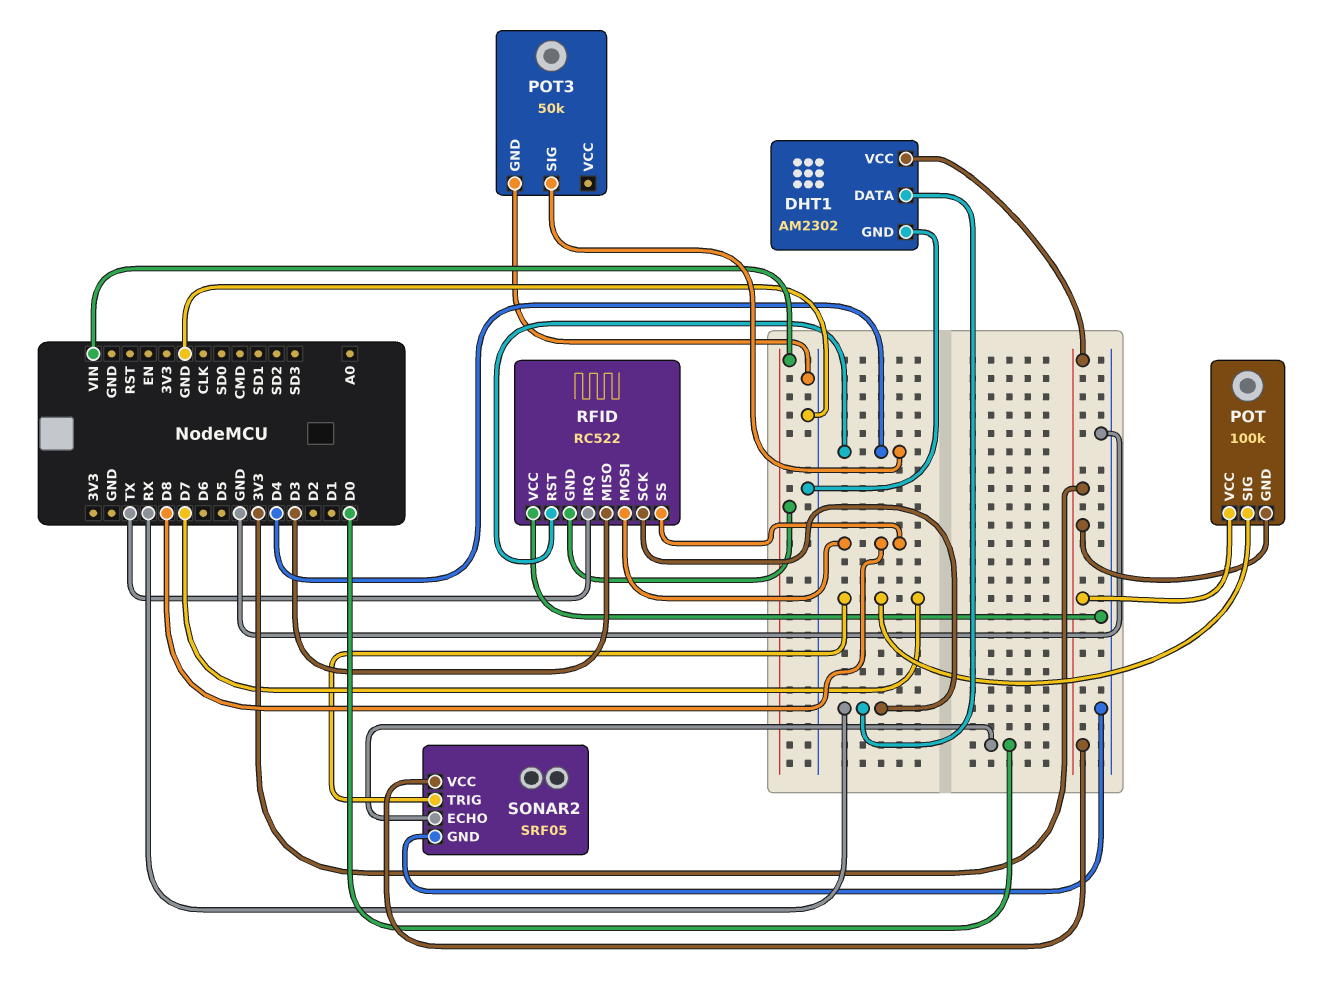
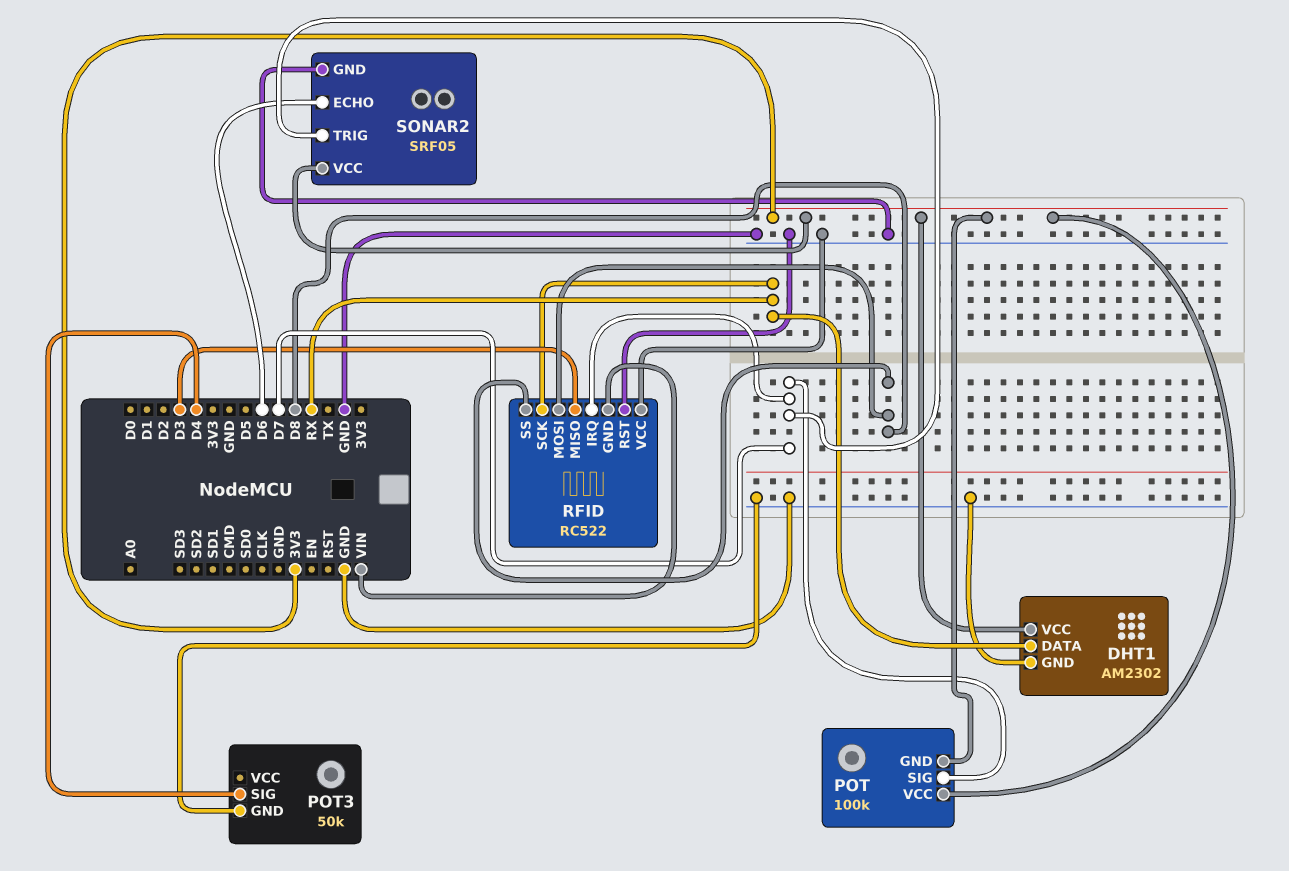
RFID pin IRQ: TX -> D7
RFID pin RST: D4 -> GND
SONAR2 pin ECHO: D0 -> D6

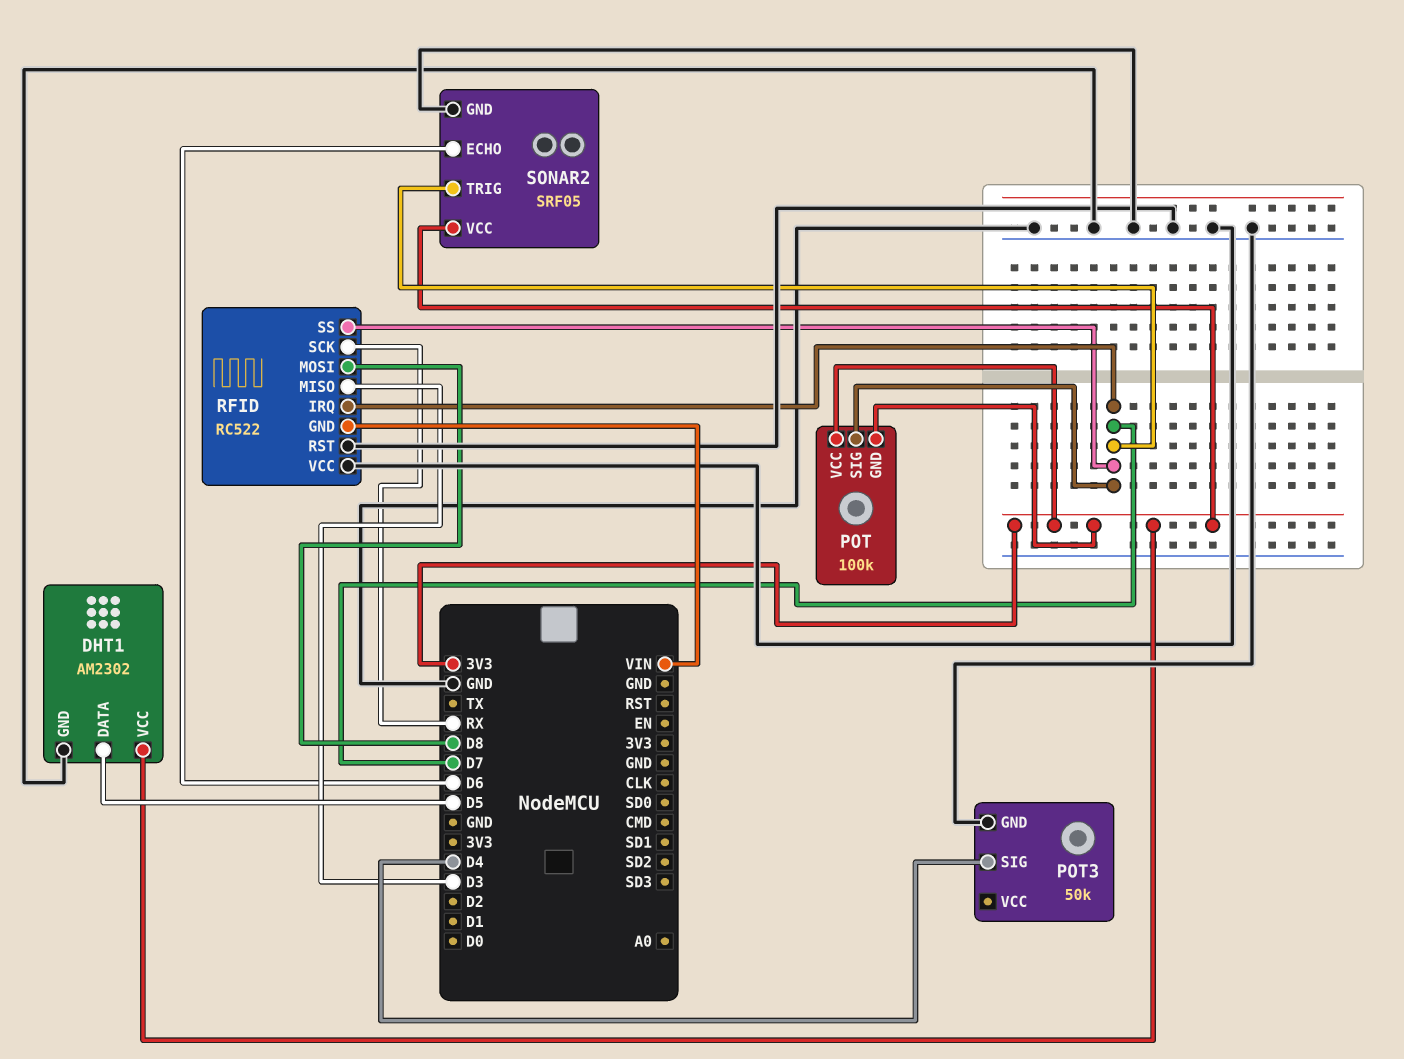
DHT1 pin DATA: RX -> D5
RFID pin SS: D8 -> D7

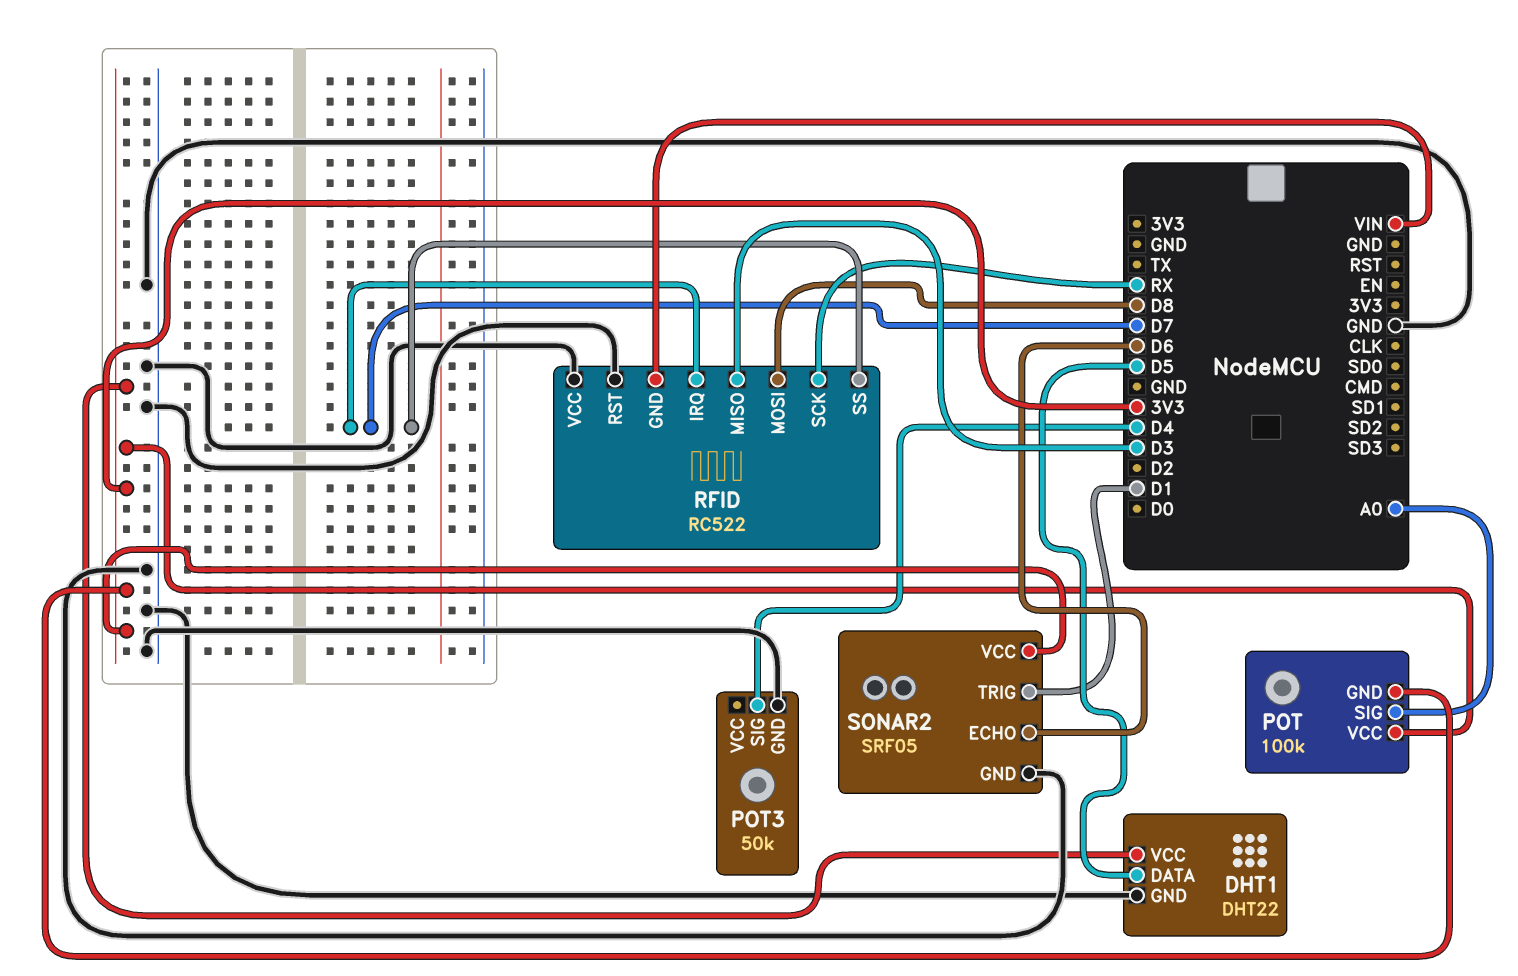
DHT1: AM2302 -> DHT22
POT pin SIG: D7 -> A0
SONAR2 pin TRIG: D7 -> D1

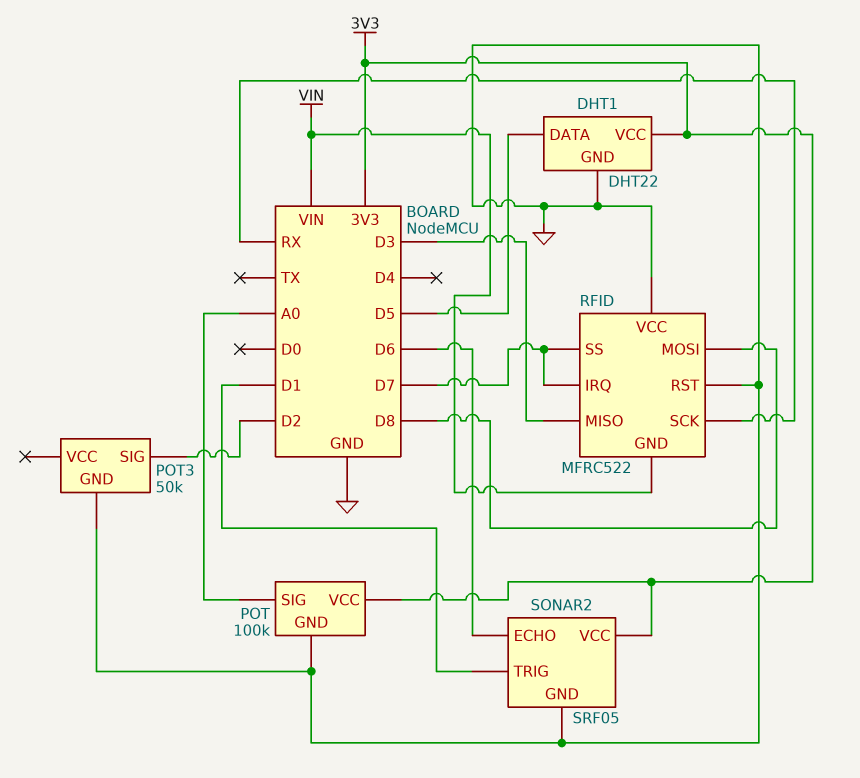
POT pin GND: 3V3 -> GND
POT3 pin SIG: D4 -> D2
RFID: RC522 -> MFRC522

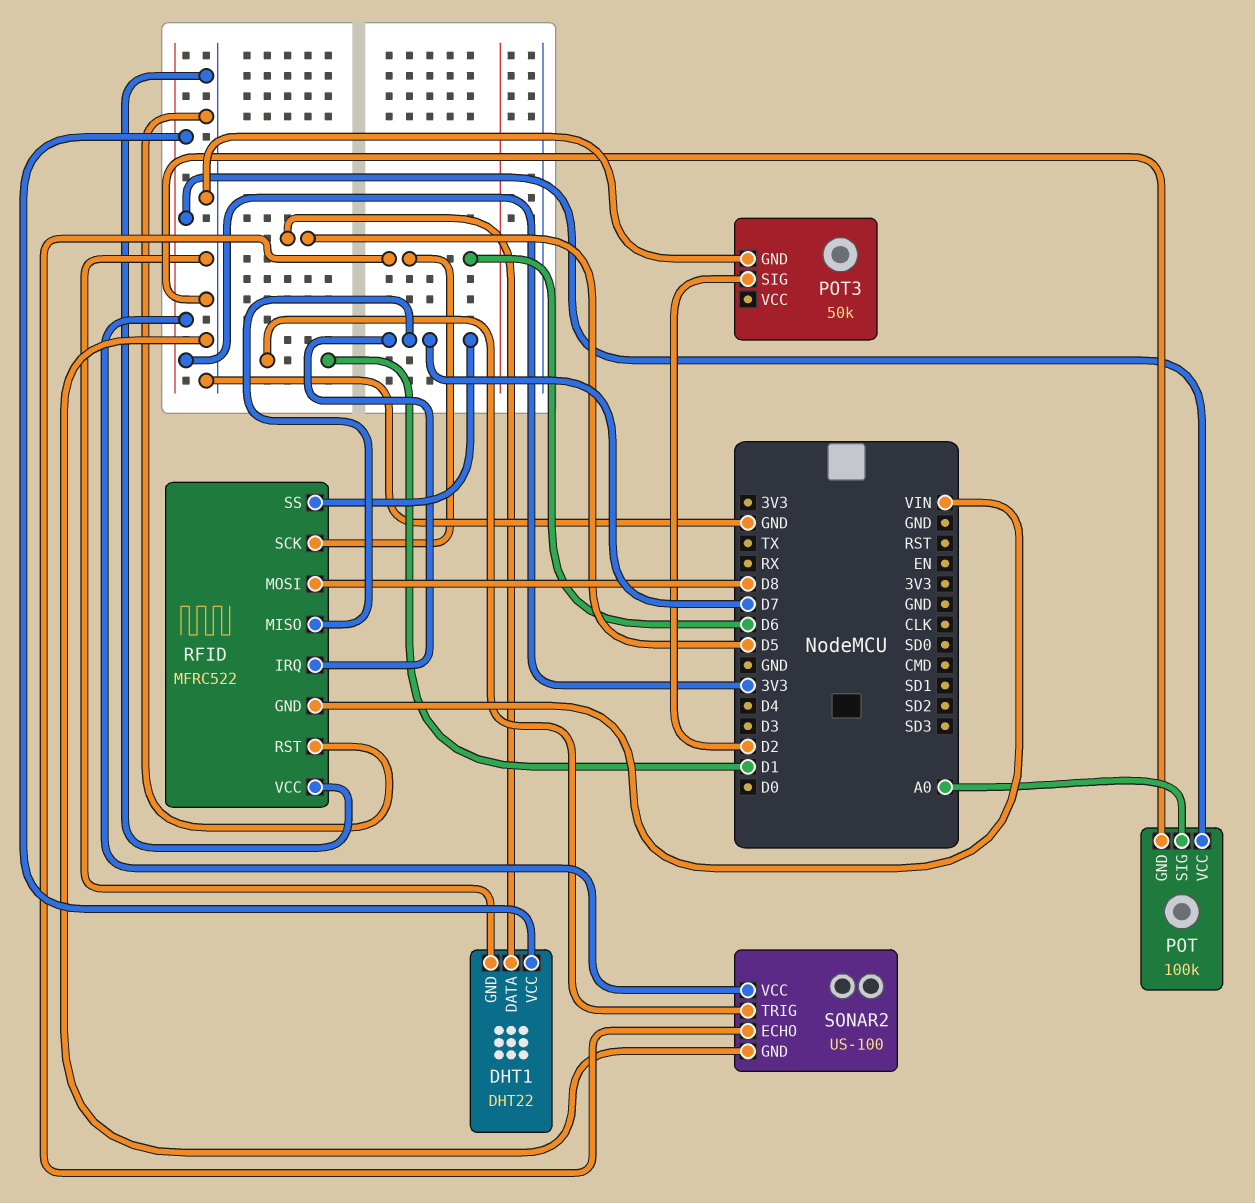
RFID pin MISO: D3 -> D7
RFID pin SCK: RX -> D6
SONAR2: SRF05 -> US-100

